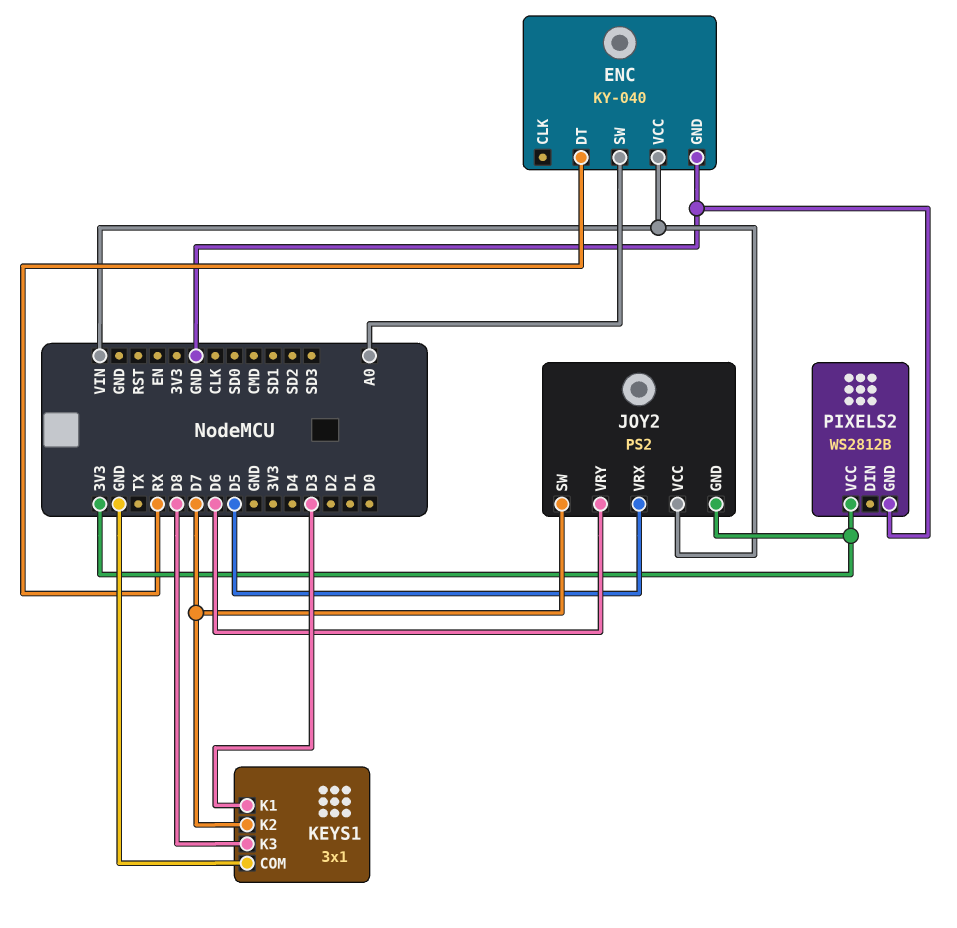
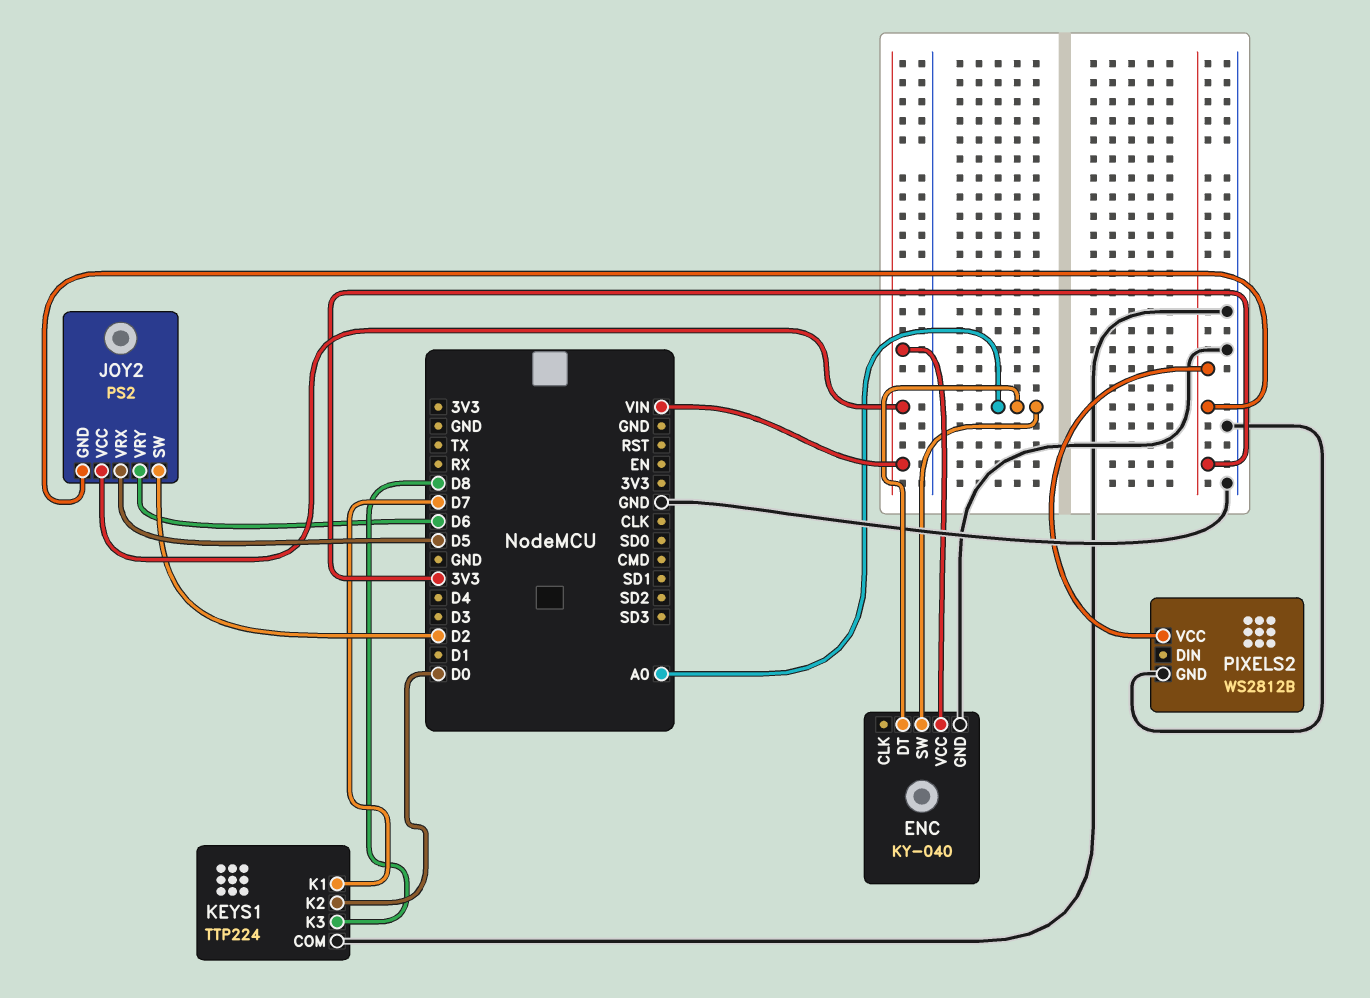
ENC pin DT: RX -> A0
JOY2 pin SW: D7 -> D2
KEYS1: 3x1 -> TTP224
KEYS1 pin K1: D3 -> D7
KEYS1 pin K2: D7 -> D0

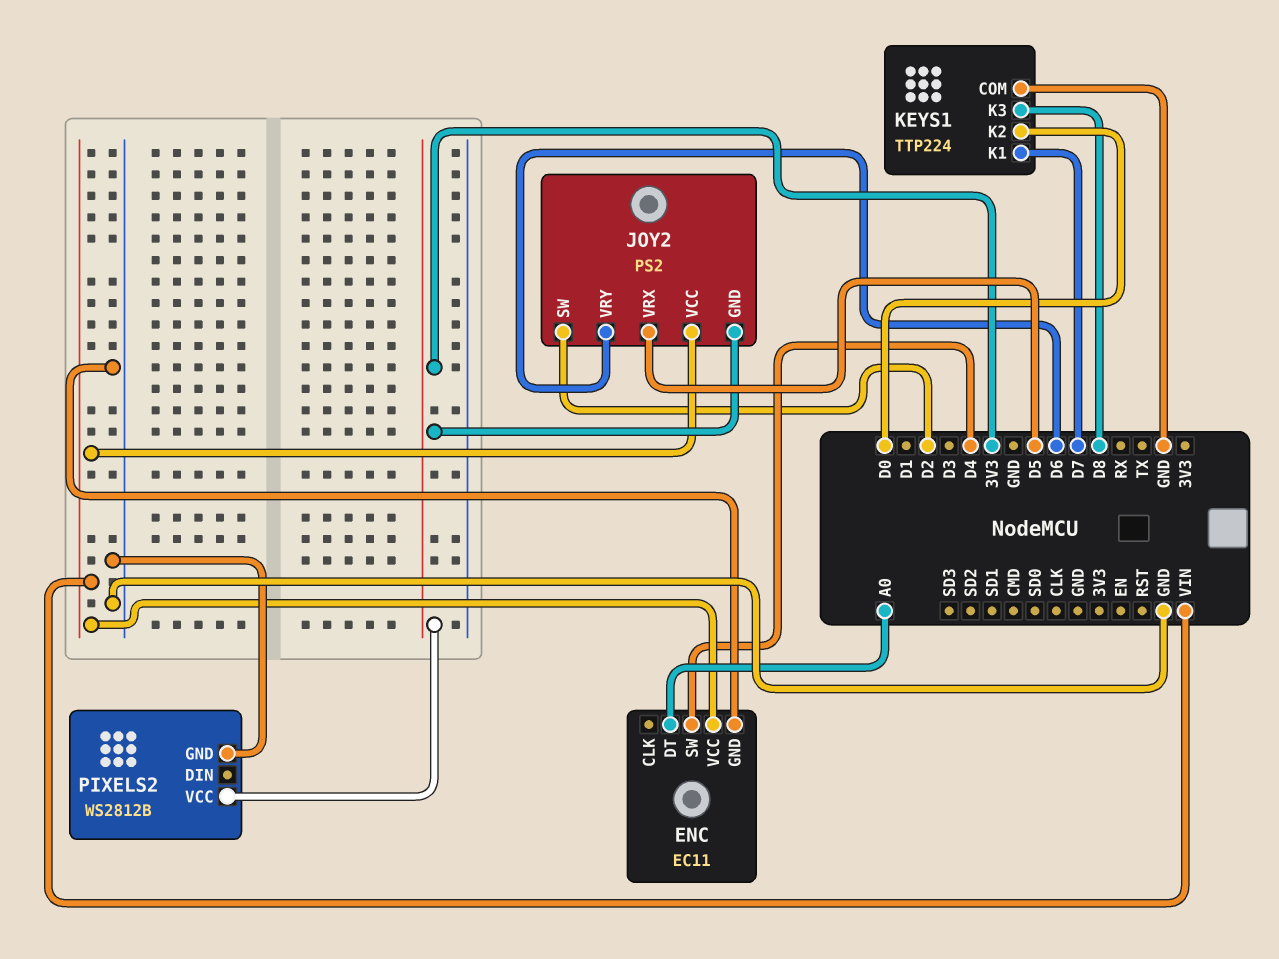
ENC: KY-040 -> EC11
ENC pin SW: A0 -> D4

